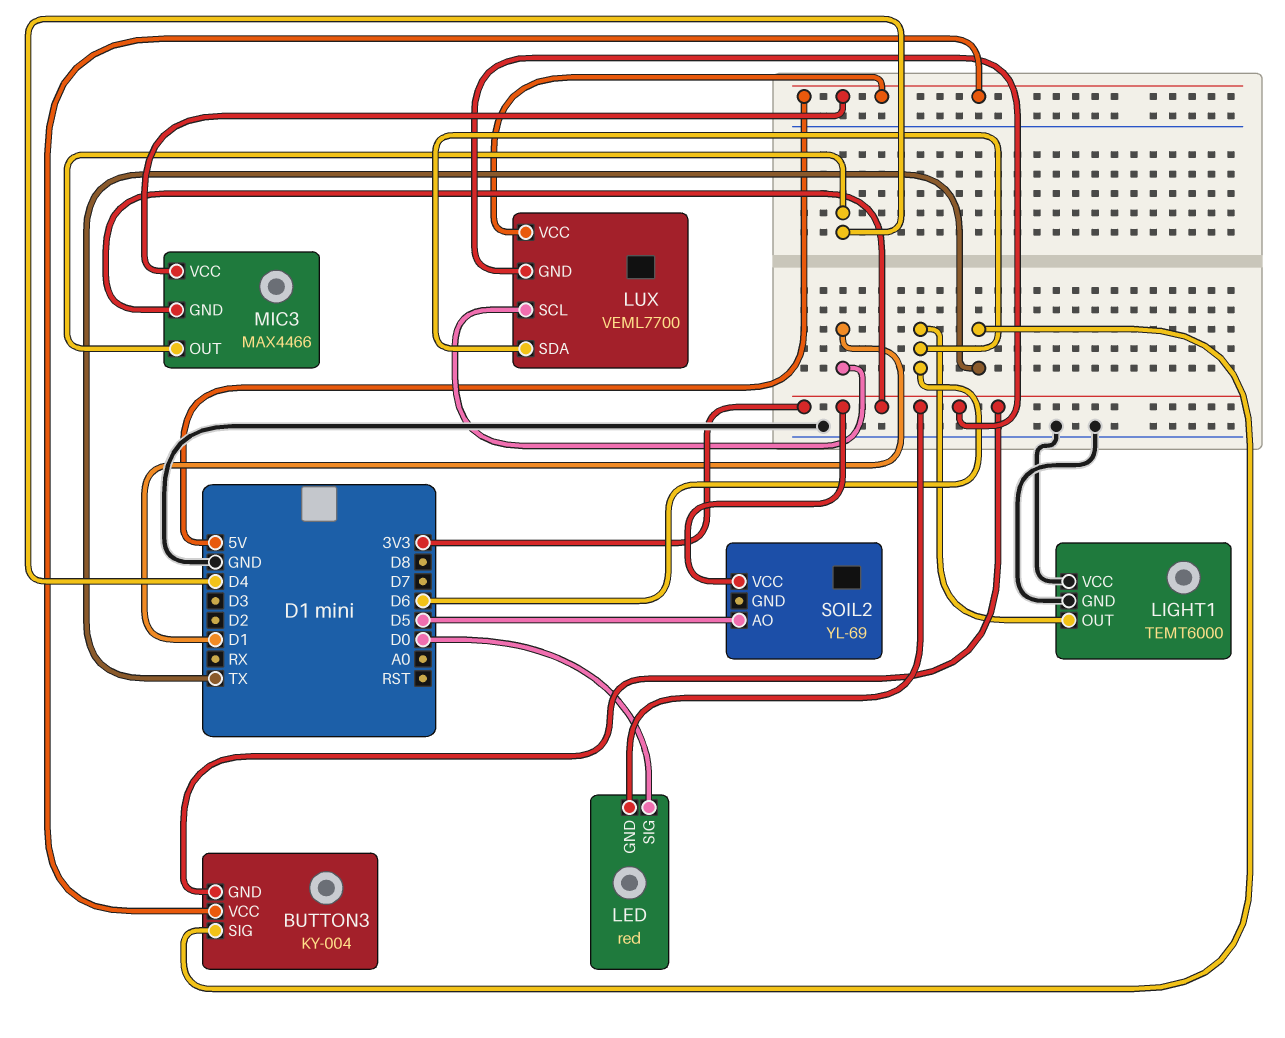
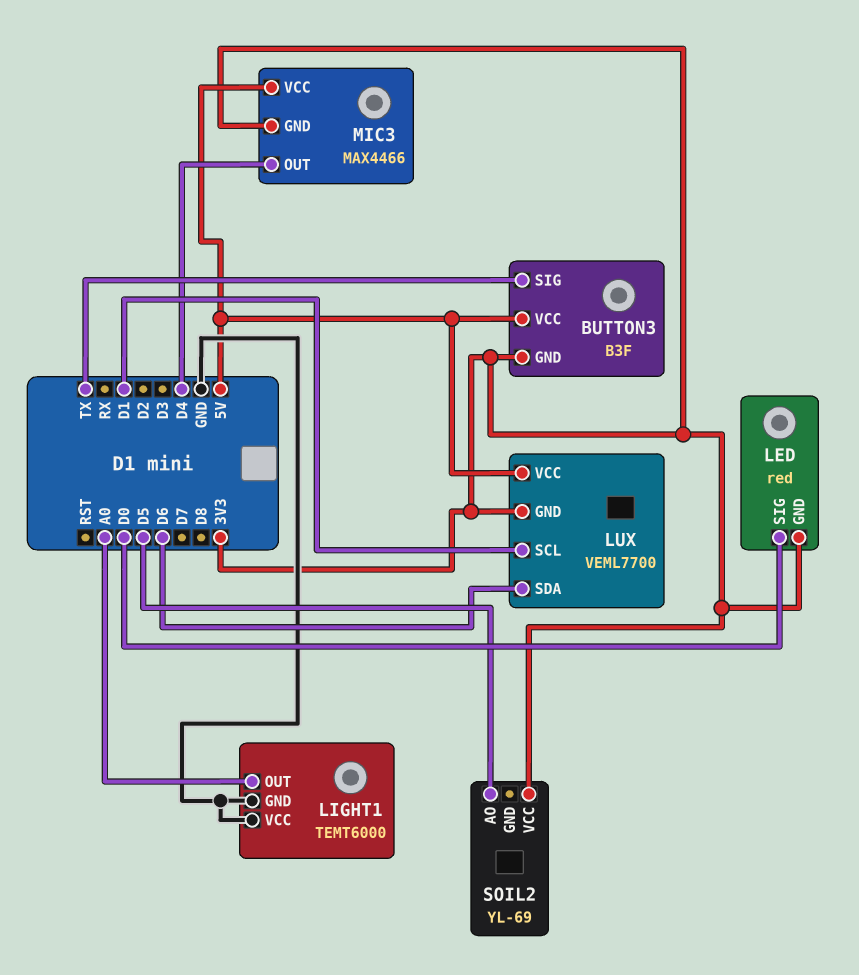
BUTTON3: KY-004 -> B3F
LIGHT1 pin OUT: D6 -> A0

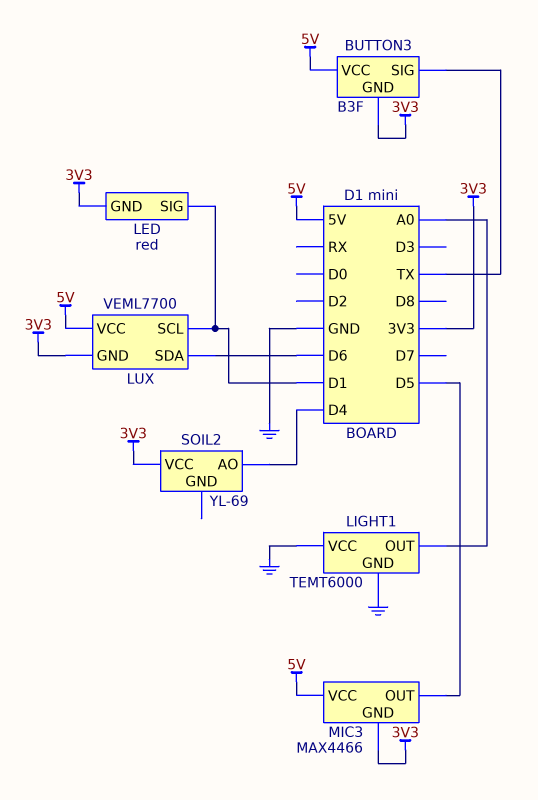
LED pin SIG: D0 -> D1
MIC3 pin OUT: D4 -> D5
SOIL2 pin AO: D5 -> D4

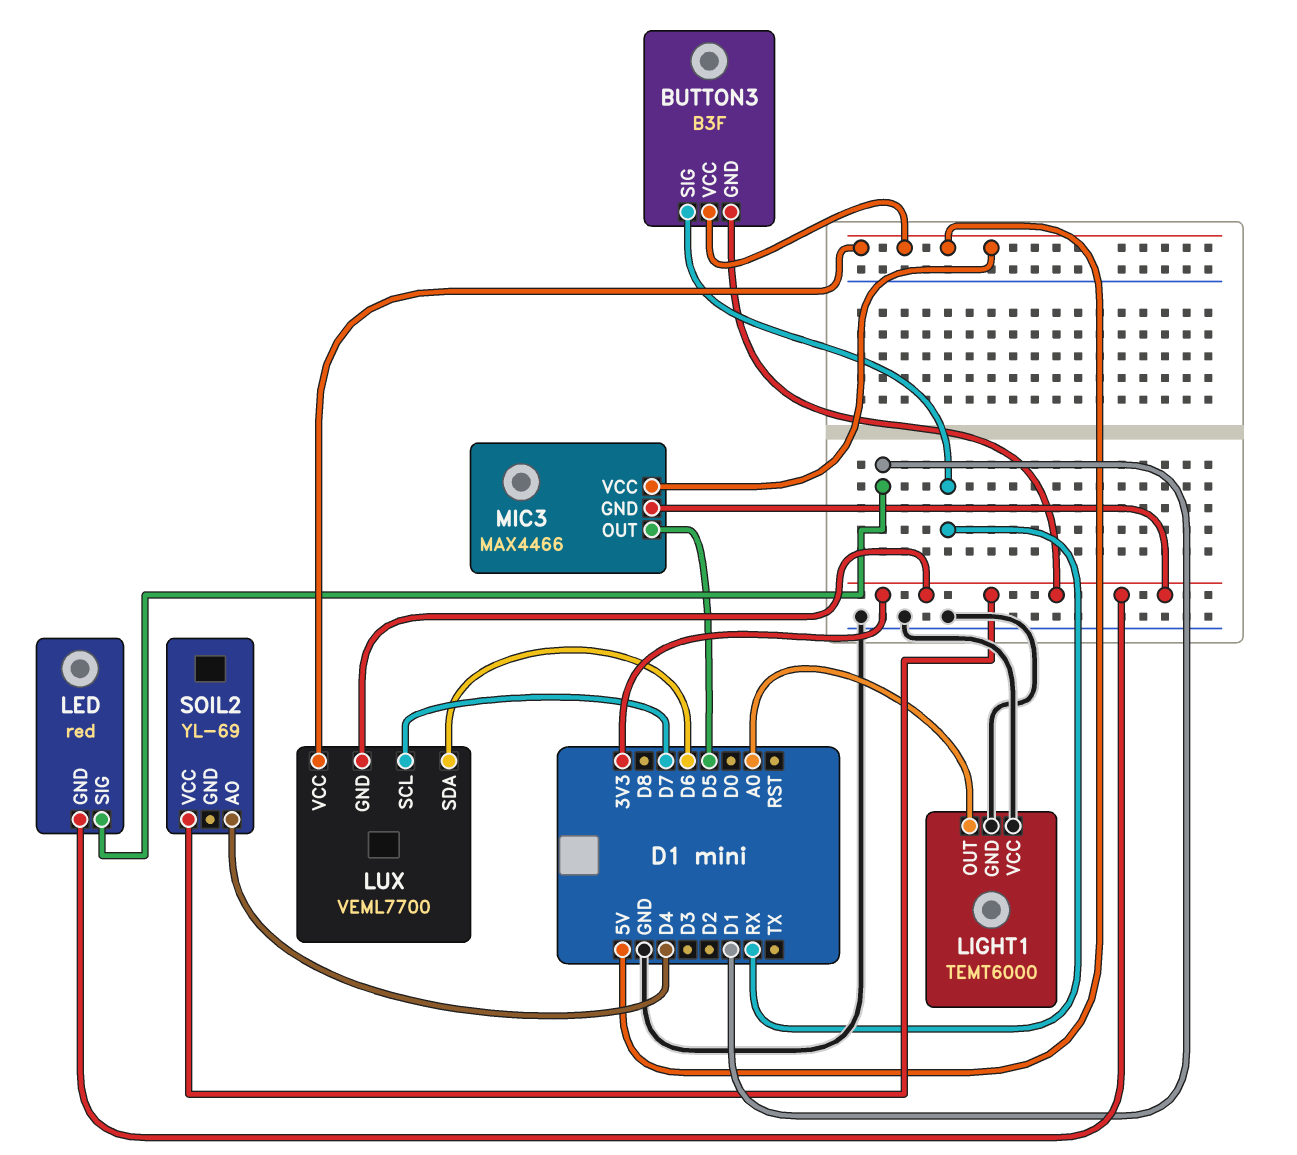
BUTTON3 pin SIG: TX -> RX
LUX pin SCL: D1 -> D7

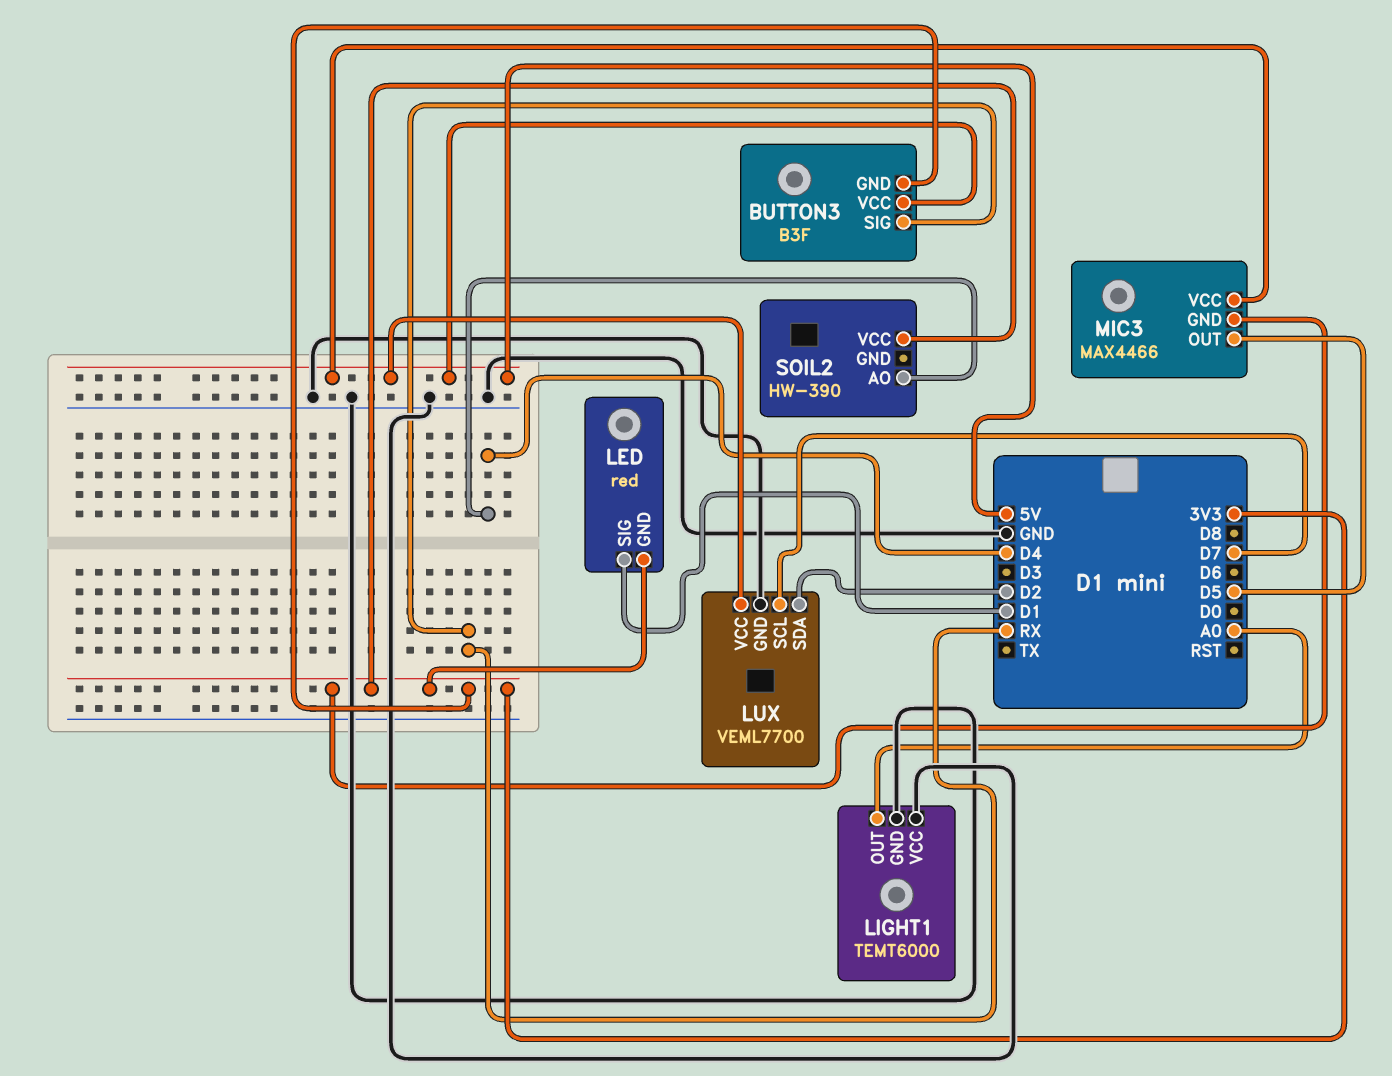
LUX pin GND: 3V3 -> GND
LUX pin SDA: D6 -> D2
SOIL2: YL-69 -> HW-390

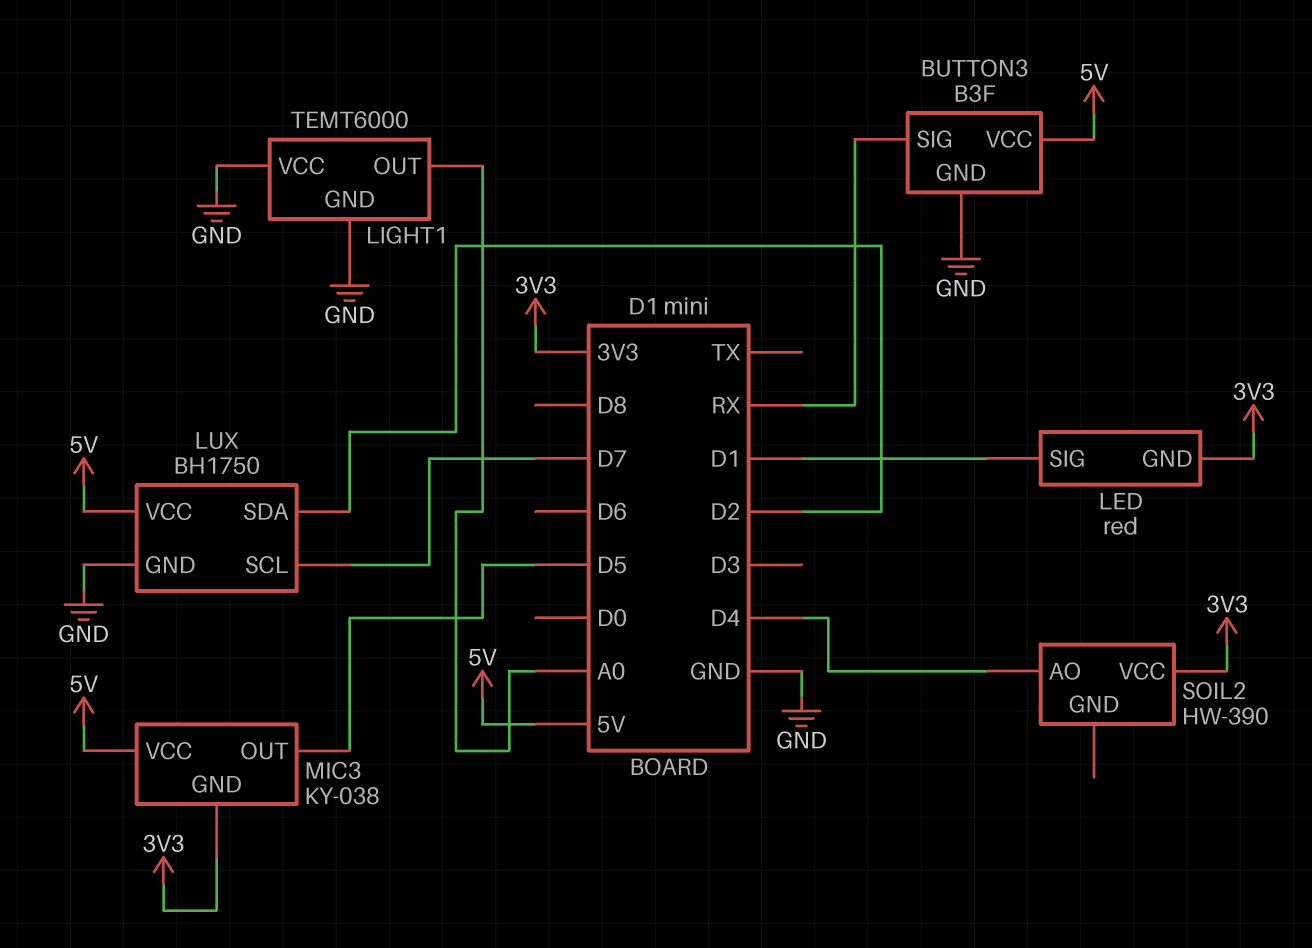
BUTTON3 pin GND: 3V3 -> GND
LUX: VEML7700 -> BH1750
MIC3: MAX4466 -> KY-038

